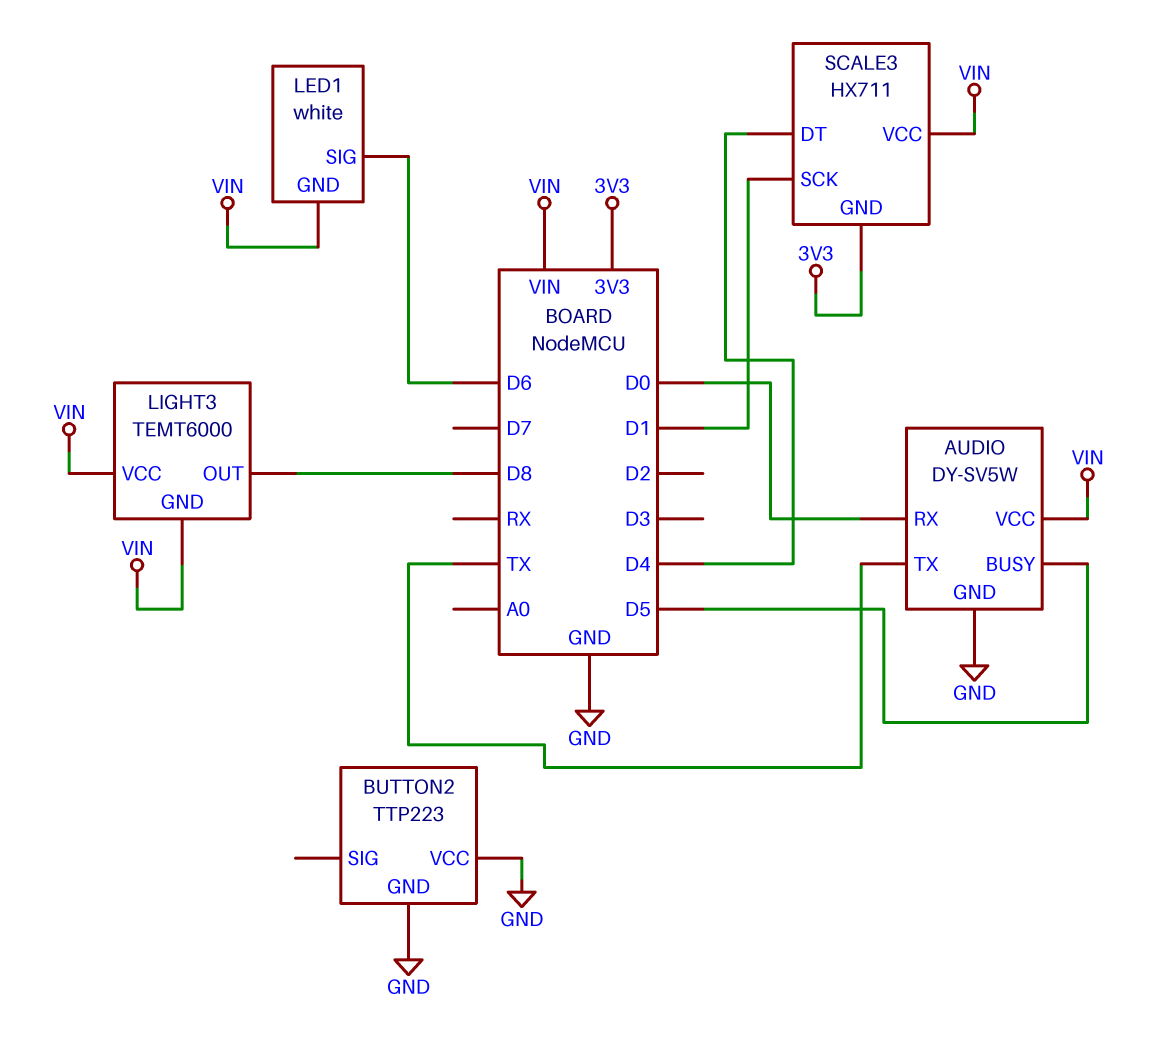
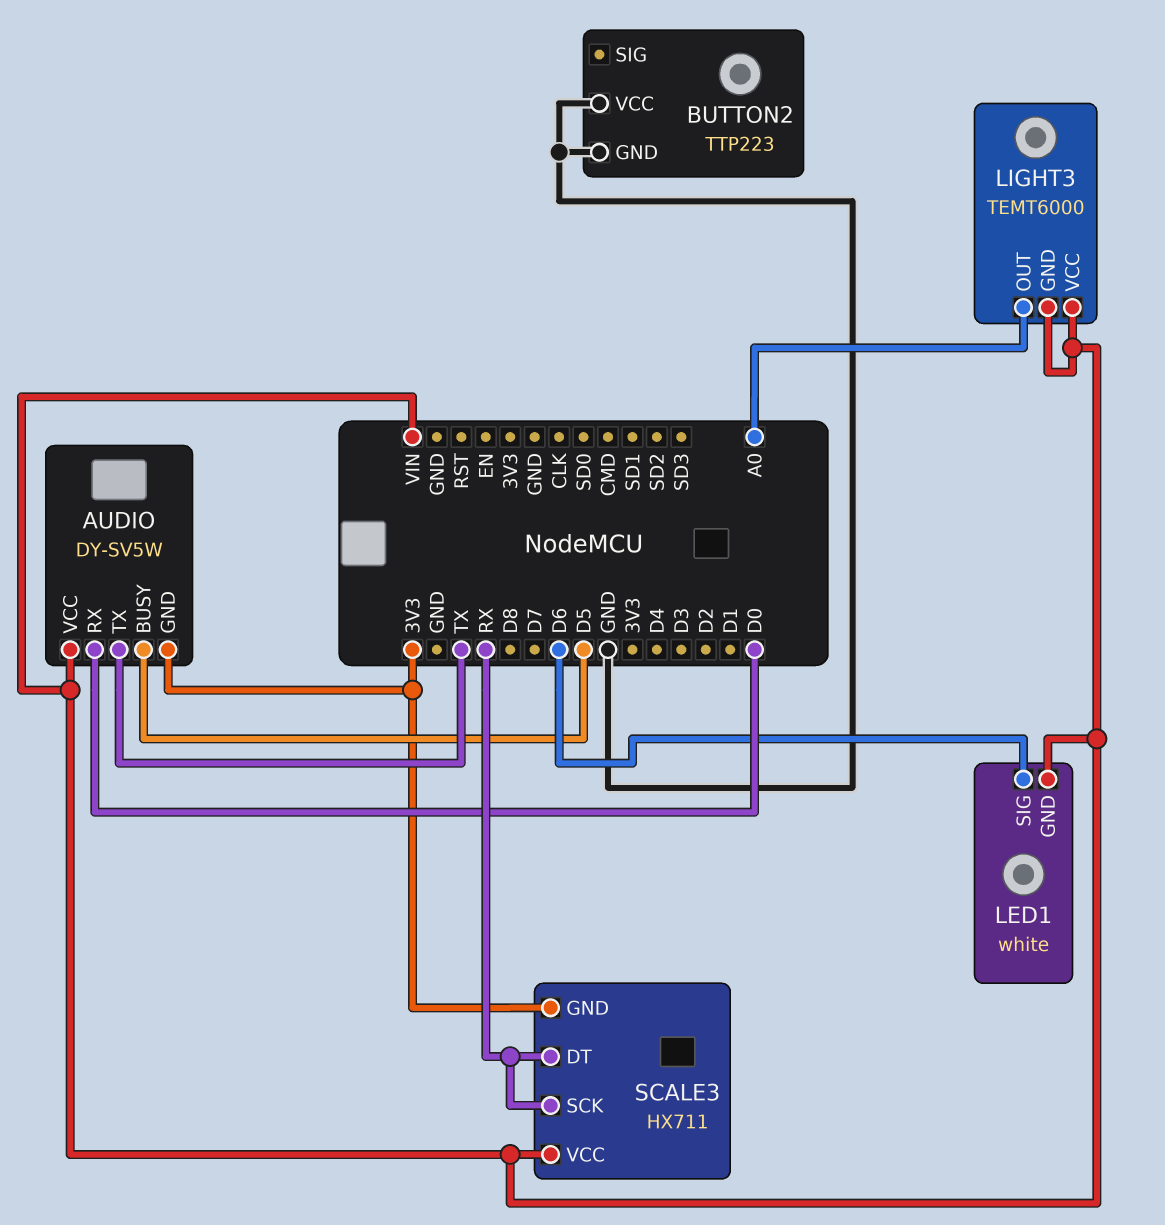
AUDIO pin GND: GND -> 3V3
LIGHT3 pin OUT: D8 -> A0
SCALE3 pin DT: D4 -> RX
SCALE3 pin SCK: D1 -> RX

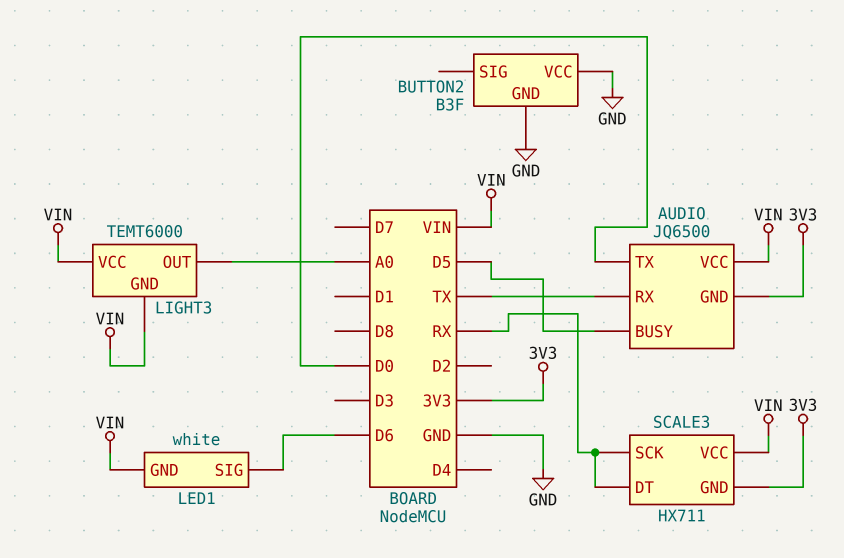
AUDIO: DY-SV5W -> JQ6500
AUDIO pin RX: D0 -> TX
AUDIO pin TX: TX -> D0
BUTTON2: TTP223 -> B3F

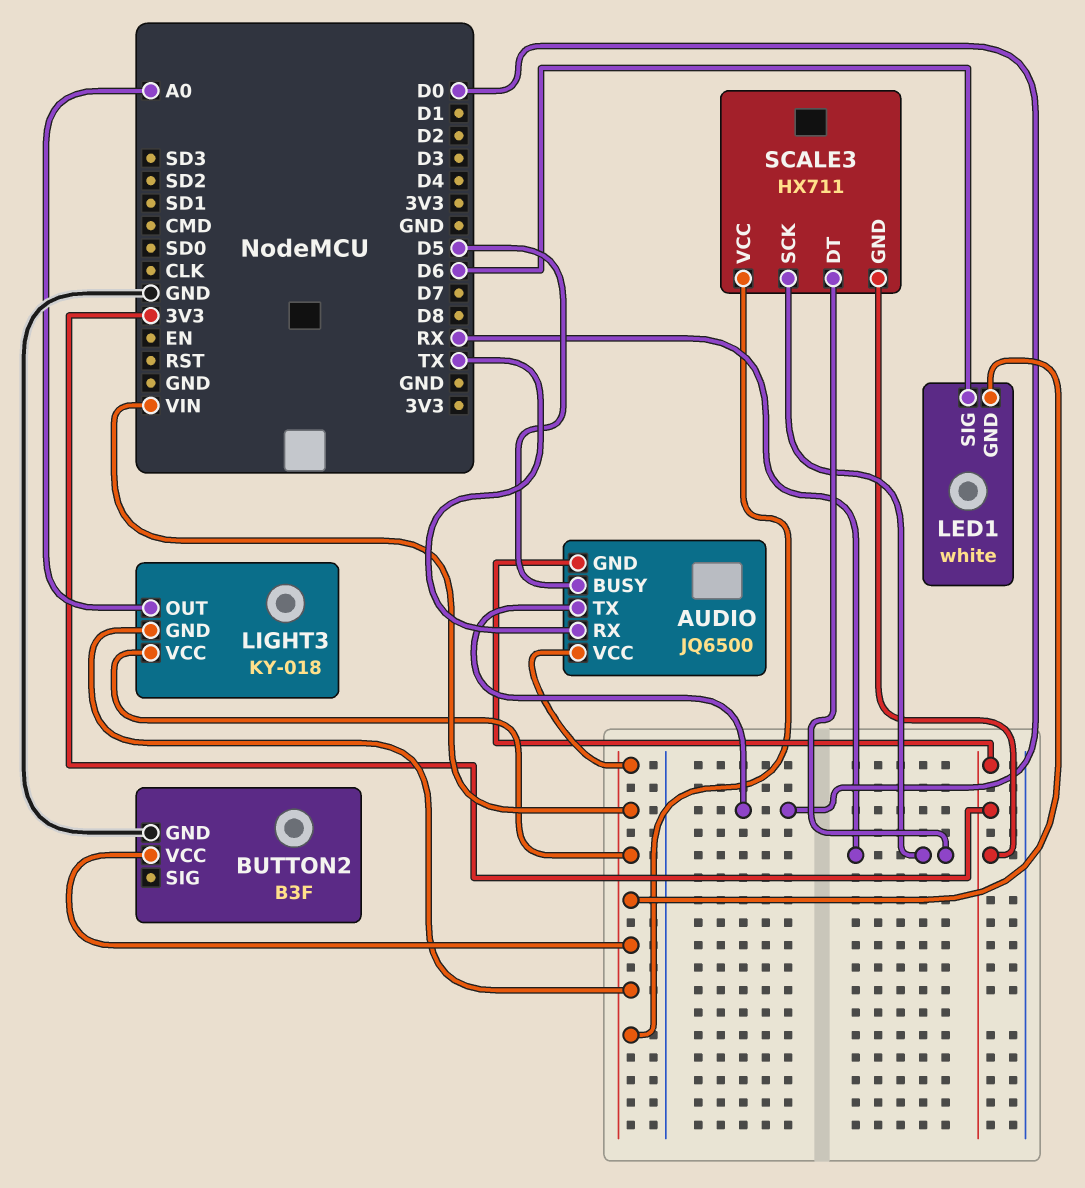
BUTTON2 pin VCC: GND -> VIN
LIGHT3: TEMT6000 -> KY-018

